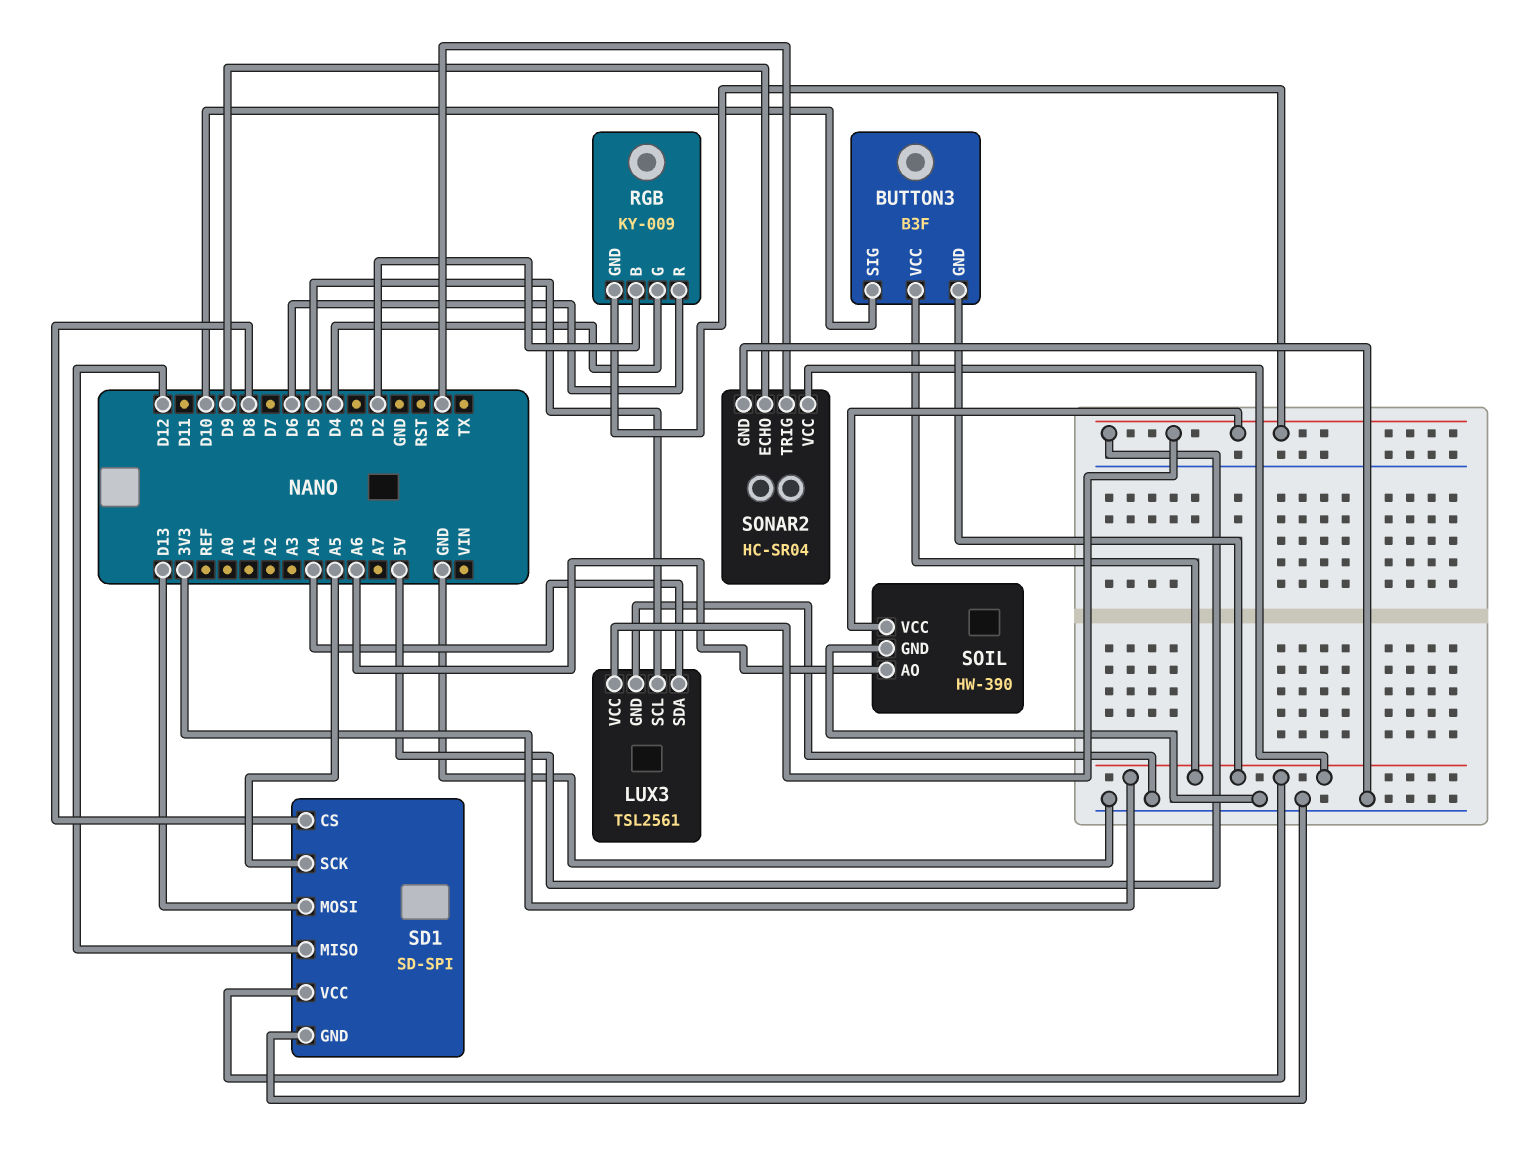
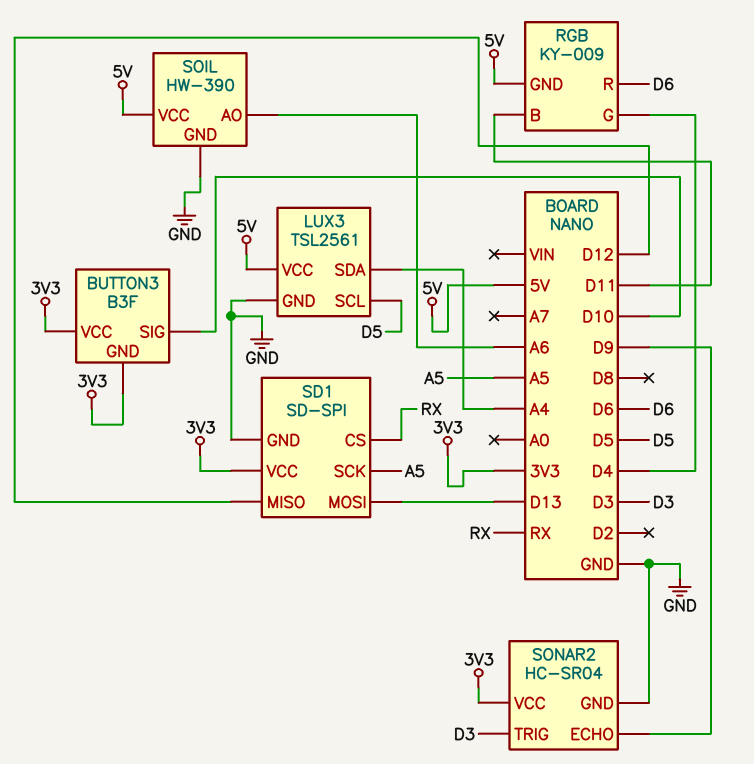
RGB pin B: D2 -> D11
SD1 pin CS: D8 -> RX
SONAR2 pin TRIG: RX -> D3

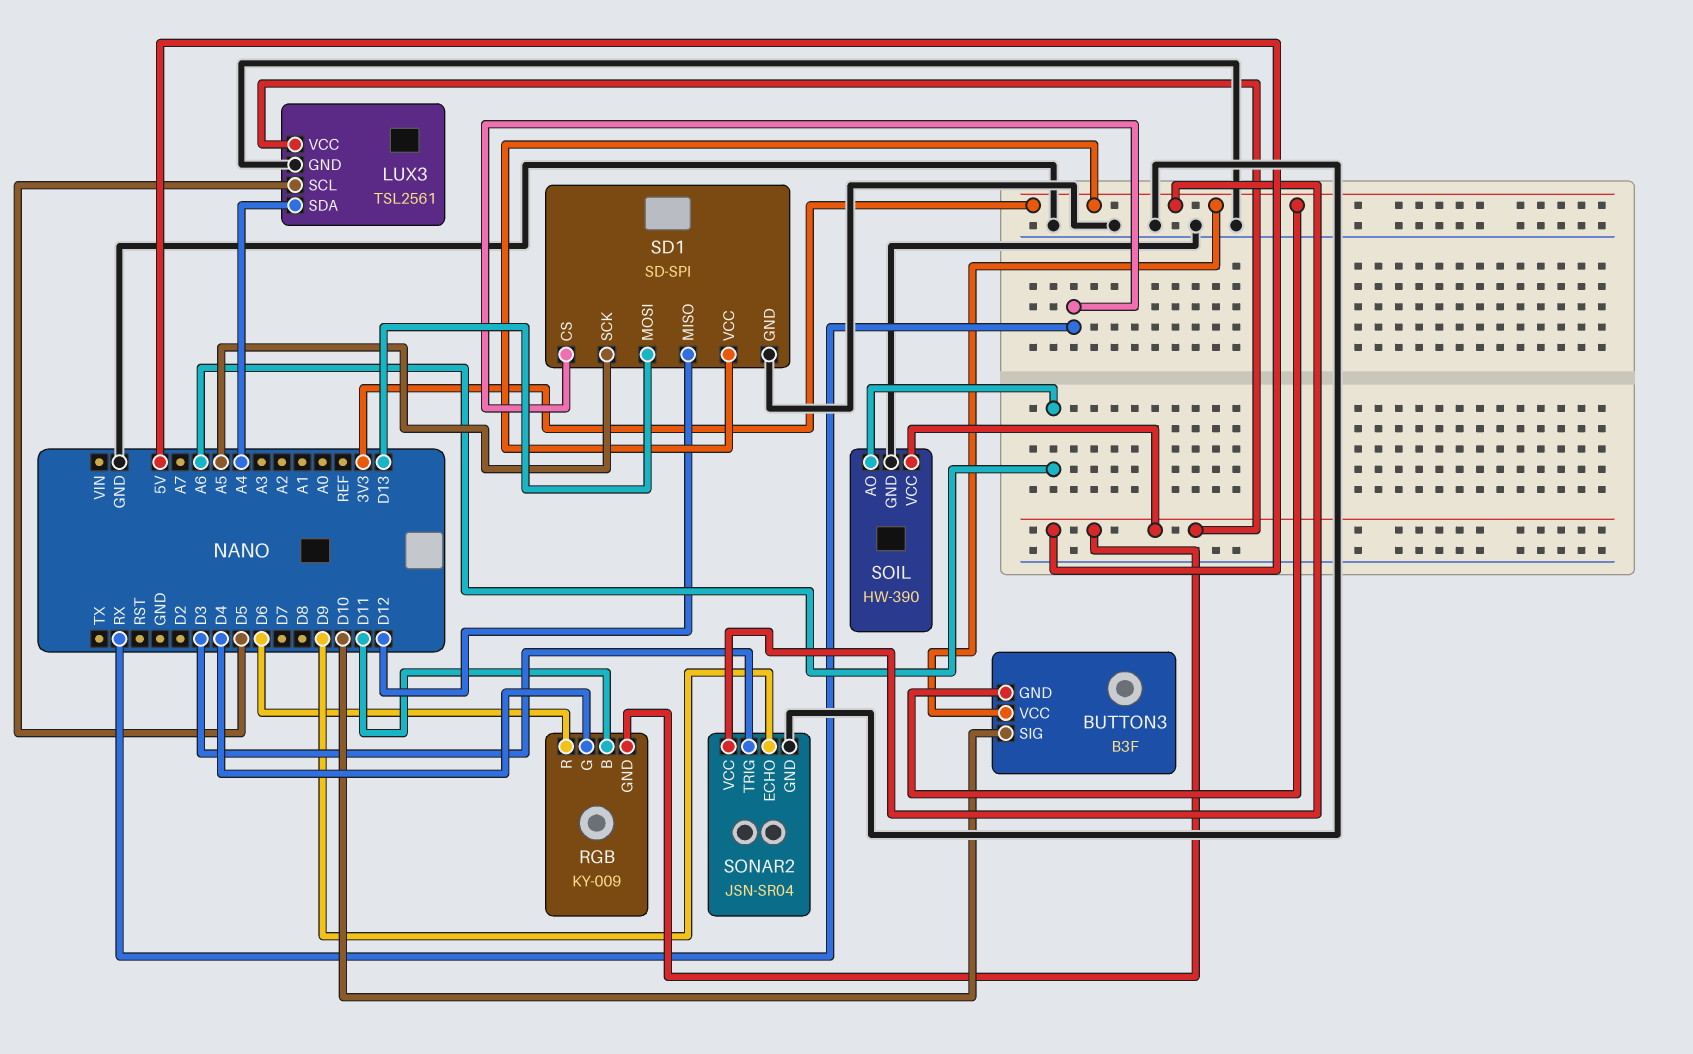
SONAR2: HC-SR04 -> JSN-SR04

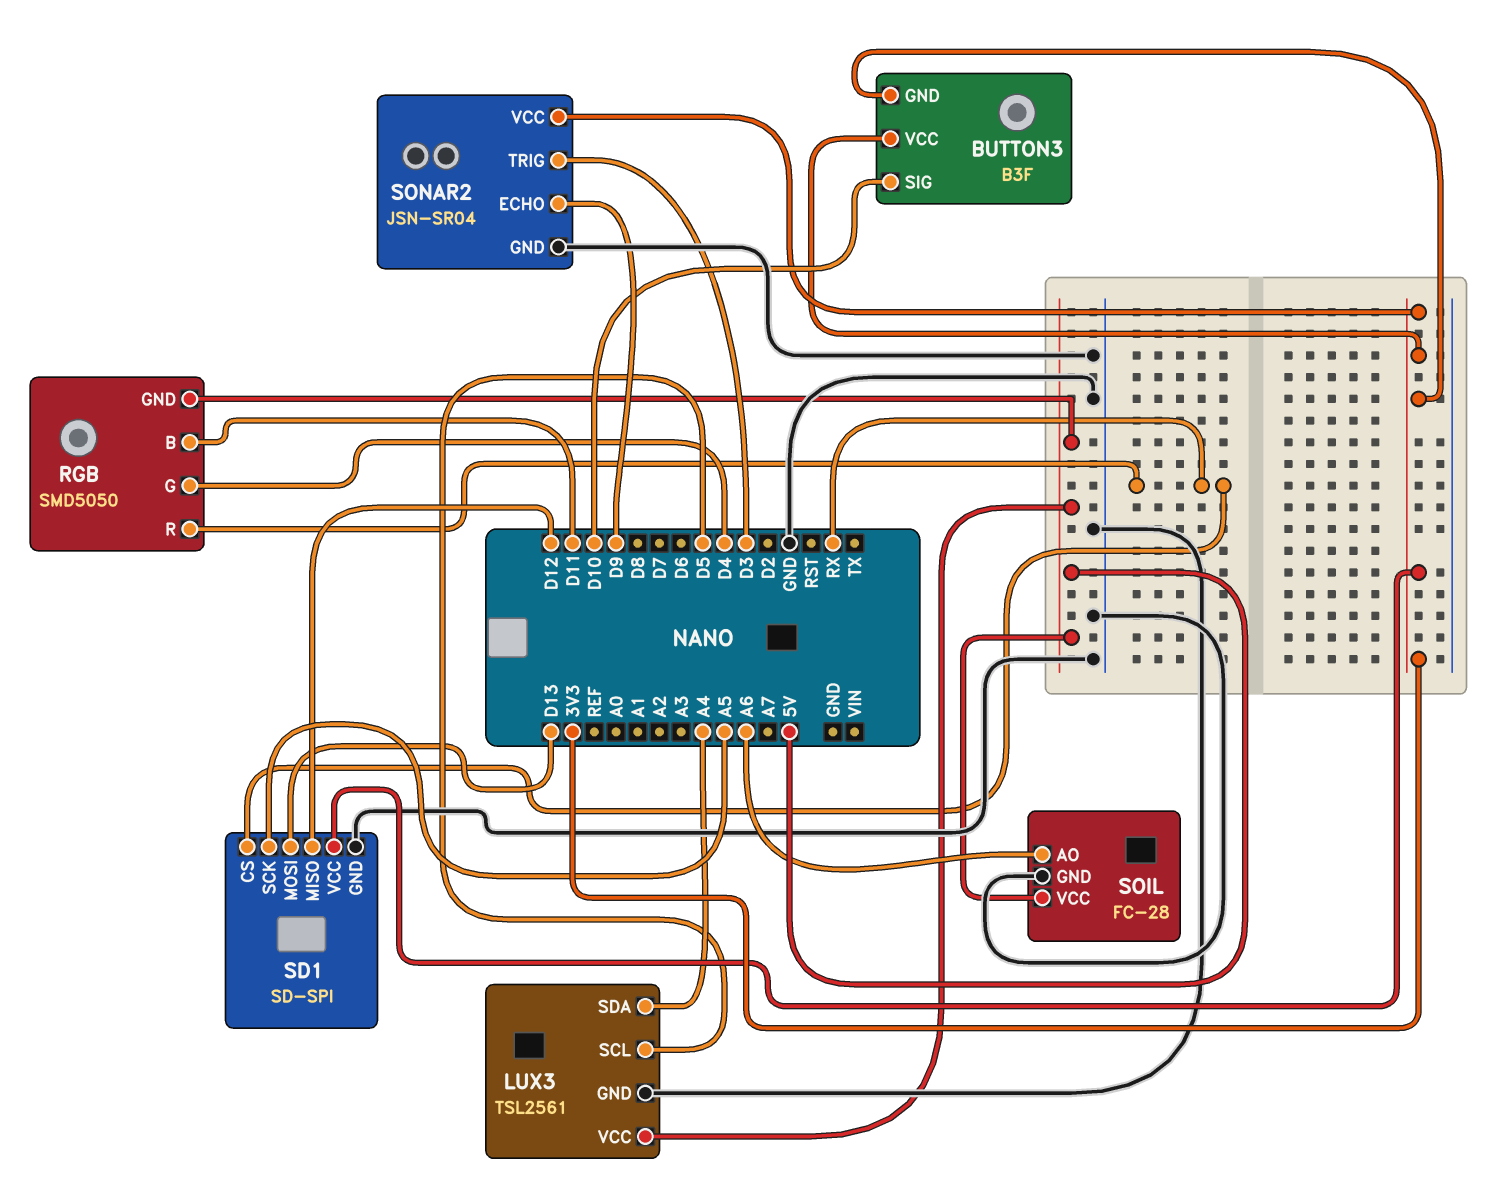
RGB: KY-009 -> SMD5050
RGB pin R: D6 -> RX
SOIL: HW-390 -> FC-28

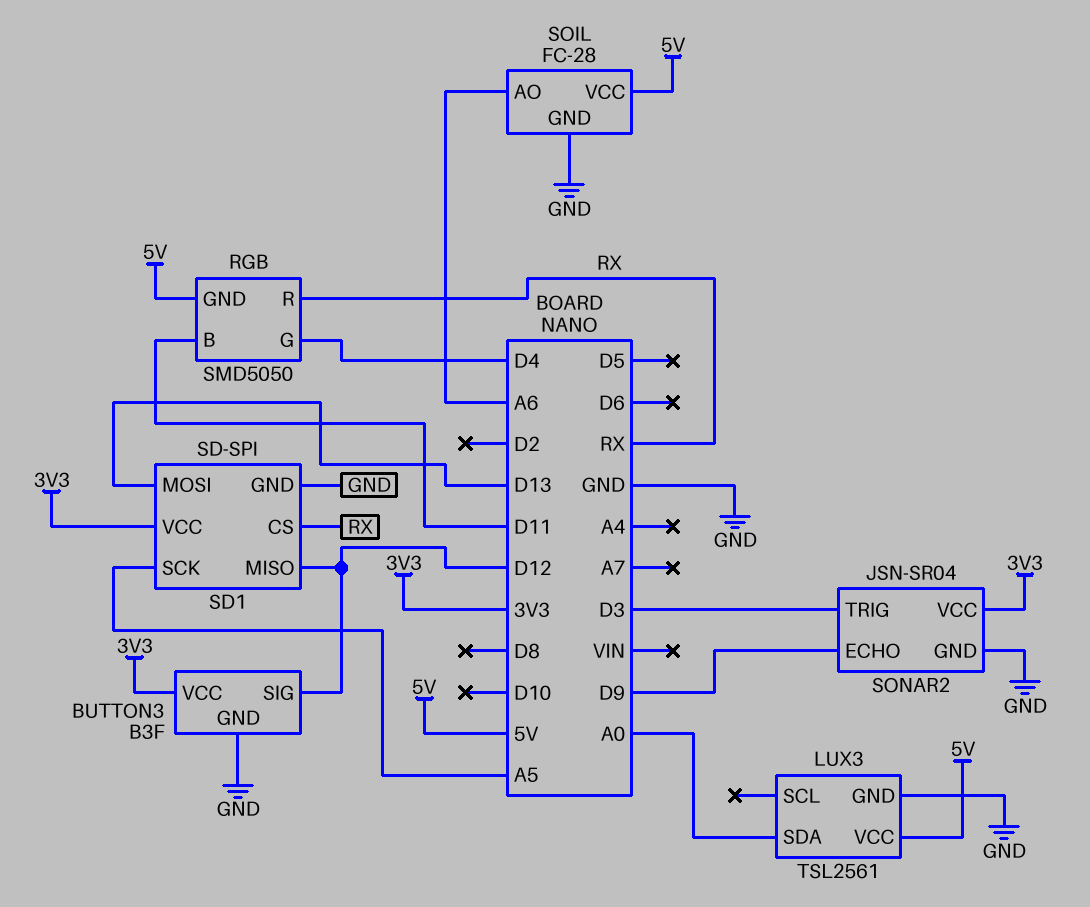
BUTTON3 pin GND: 3V3 -> GND
BUTTON3 pin SIG: D10 -> D12
LUX3 pin SCL: D5 -> none
LUX3 pin SDA: A4 -> A0

